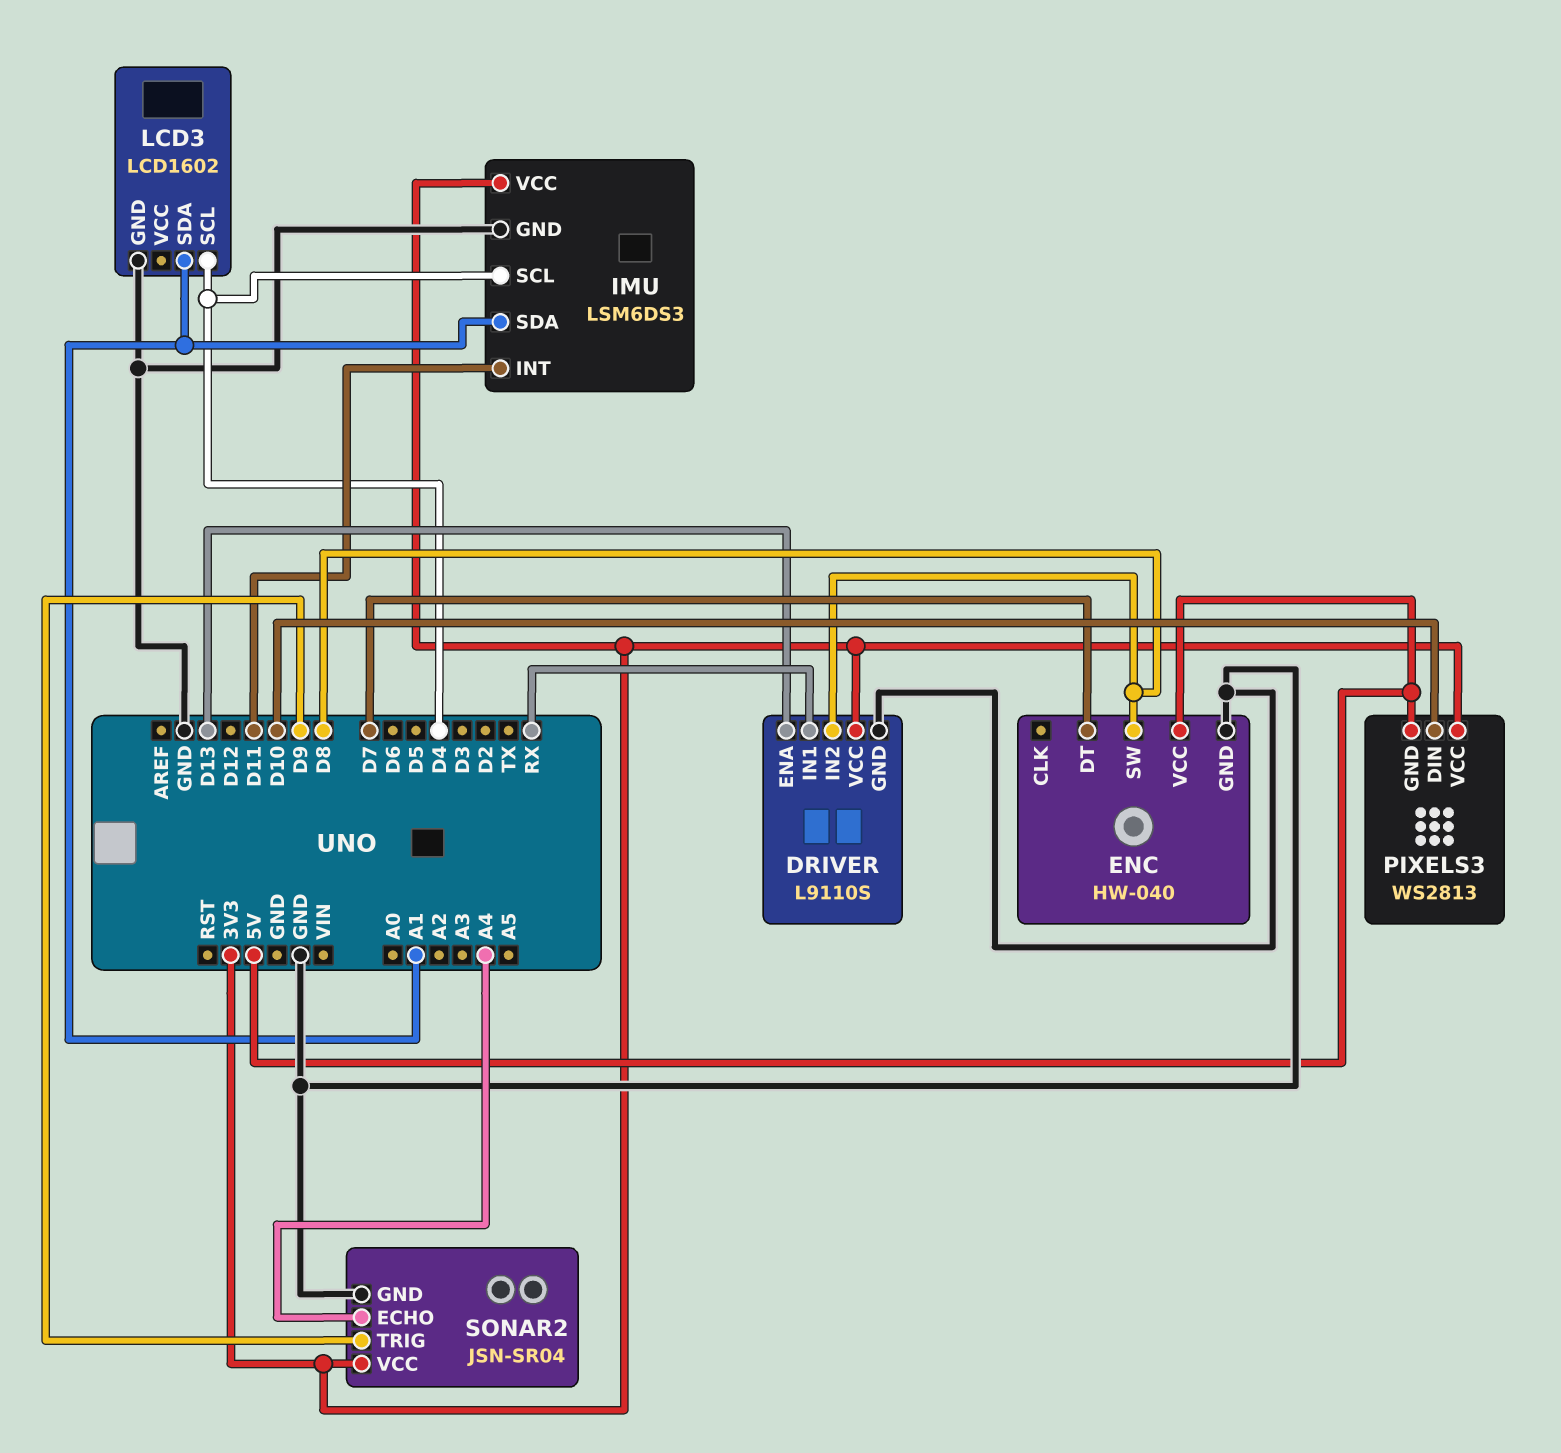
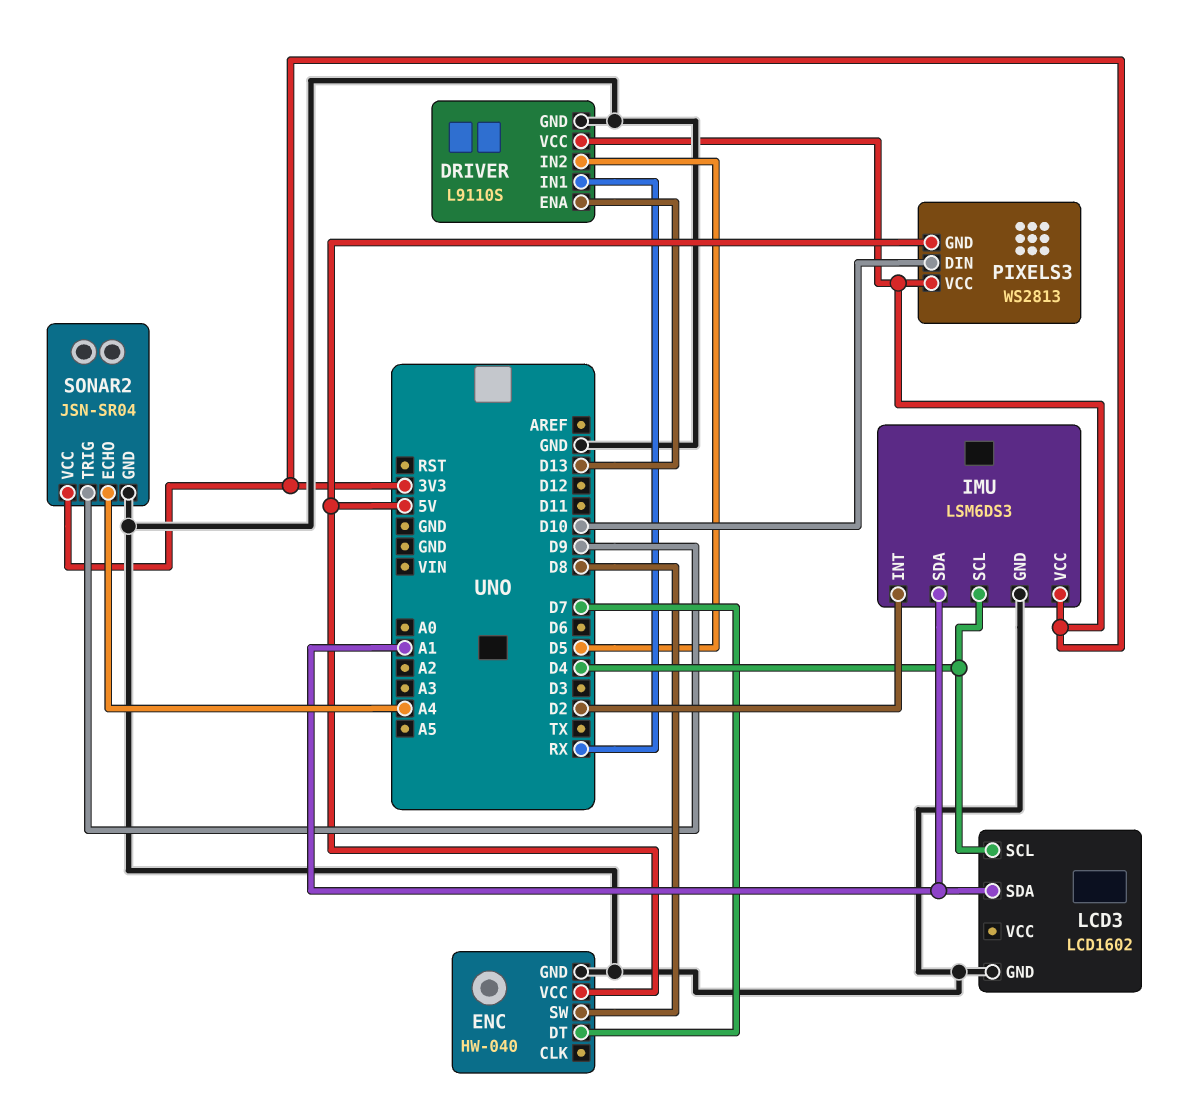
DRIVER pin IN2: D8 -> D5
IMU pin INT: D11 -> D2

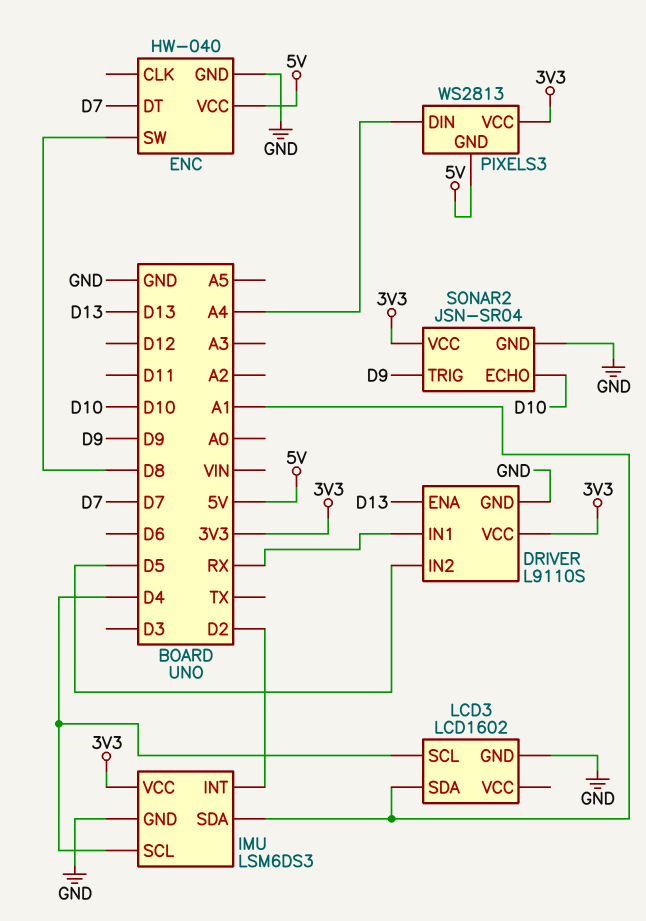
PIXELS3 pin DIN: D10 -> A4
SONAR2 pin ECHO: A4 -> D10

